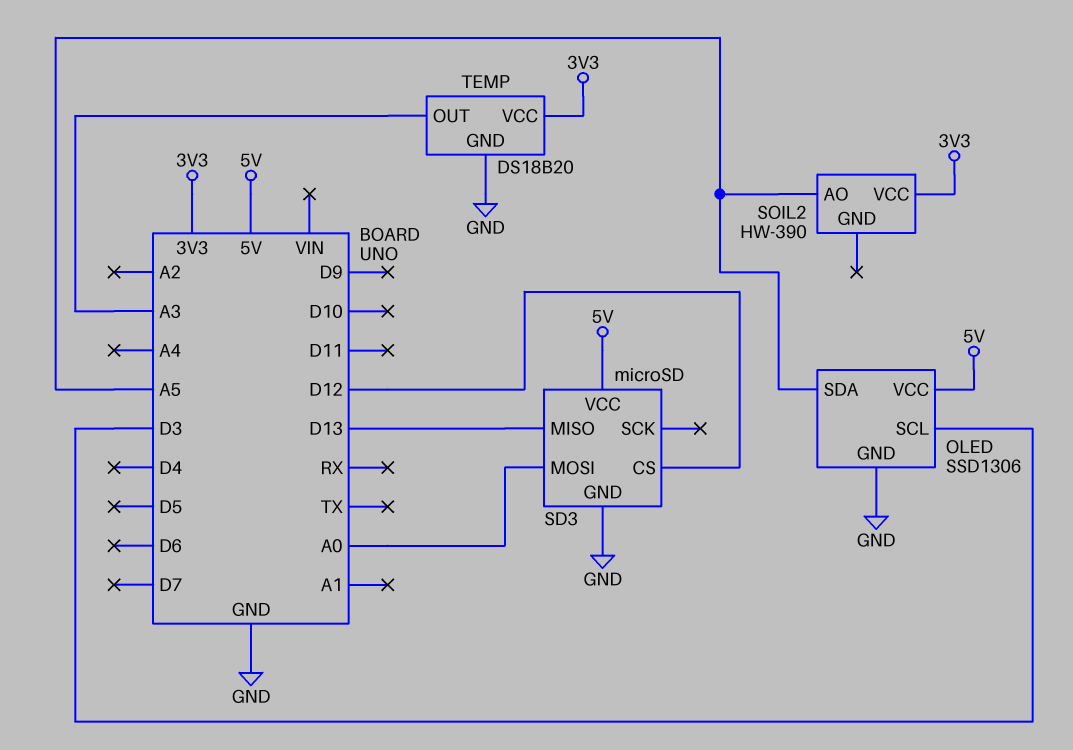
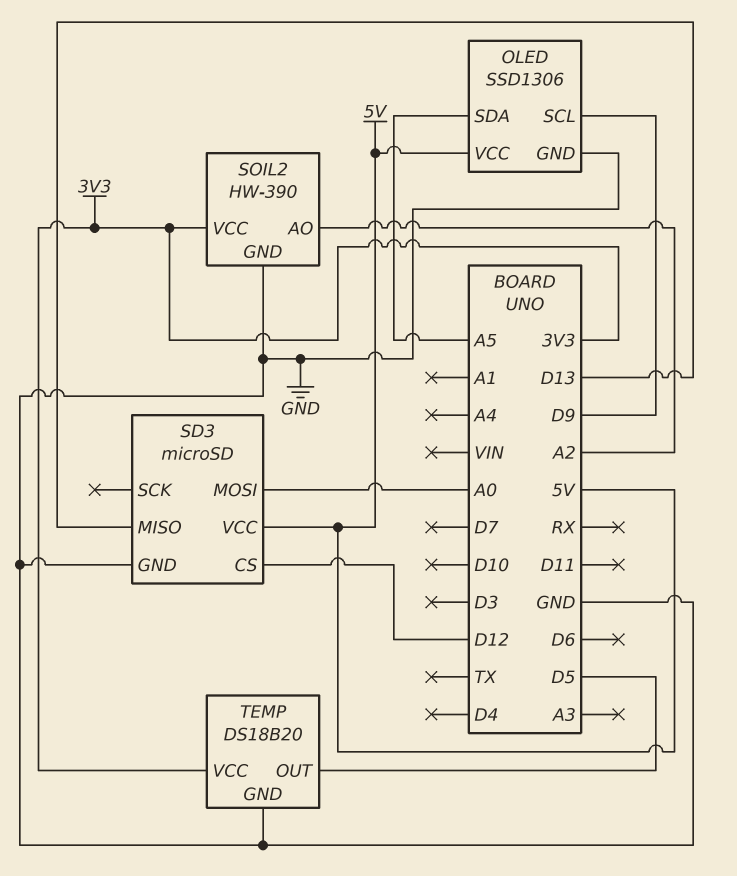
OLED pin SCL: D3 -> D9
SOIL2 pin AO: A5 -> A2
SOIL2 pin GND: none -> GND
TEMP pin OUT: A3 -> D5

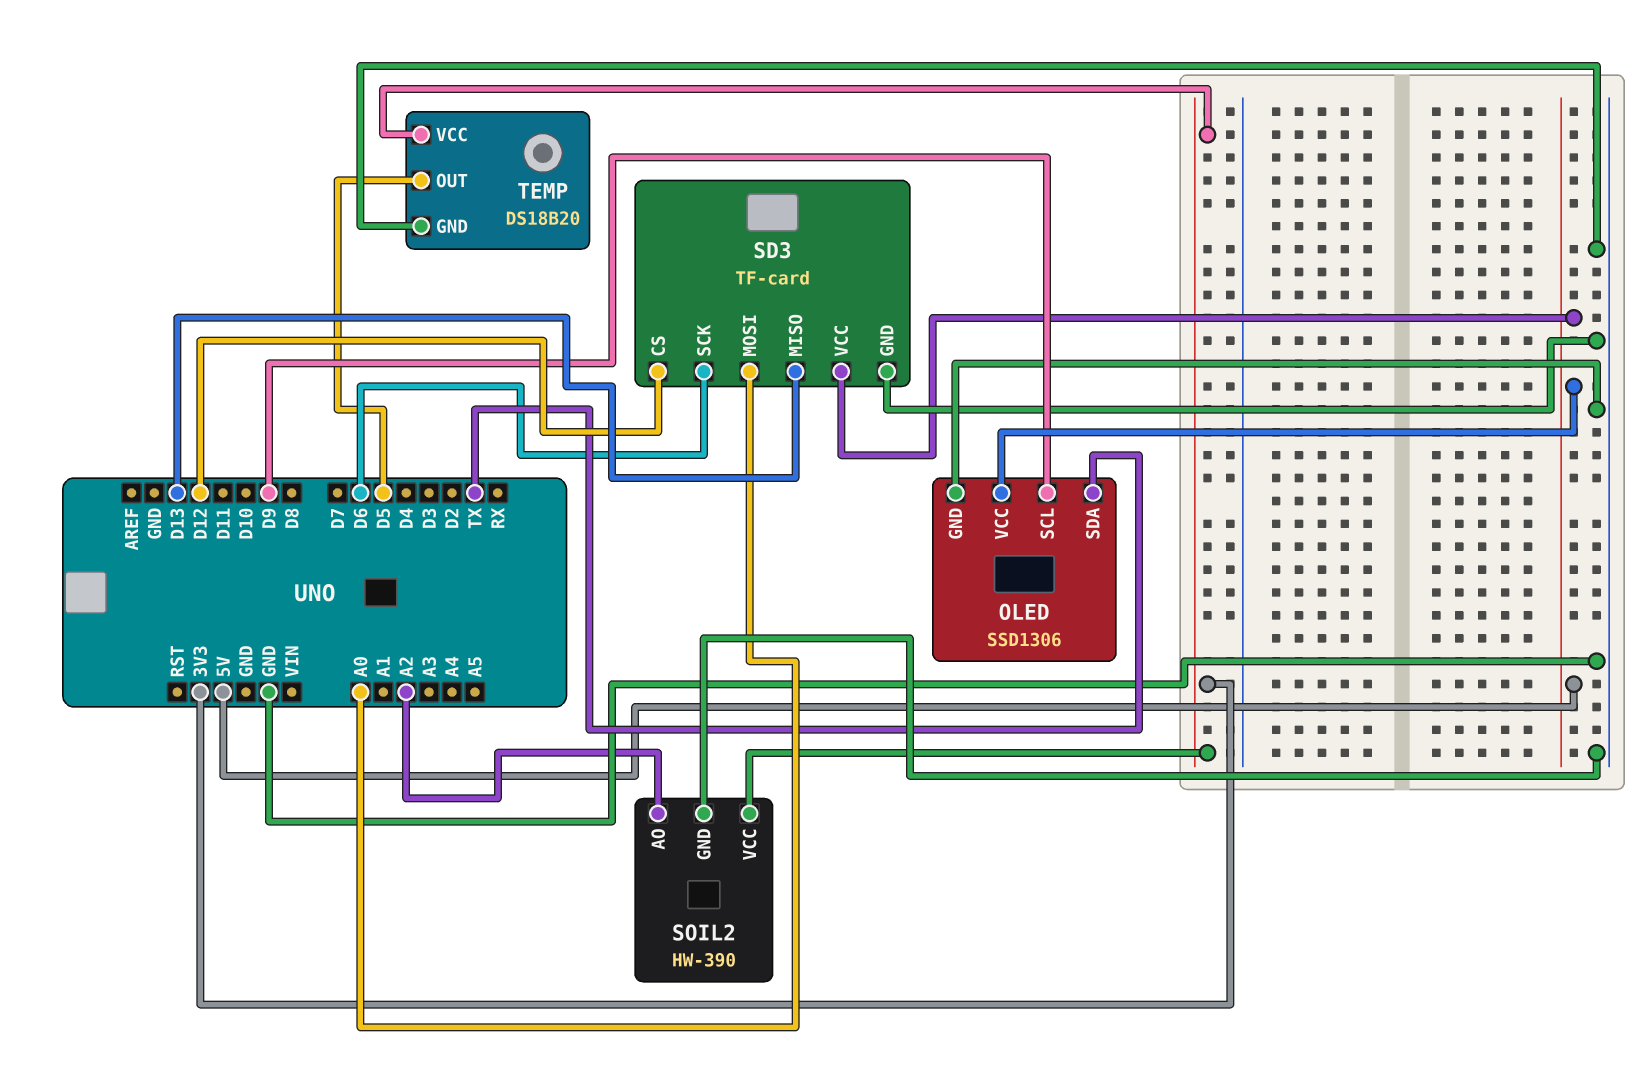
OLED pin SDA: A5 -> TX
SD3: microSD -> TF-card
SD3 pin SCK: none -> D6

